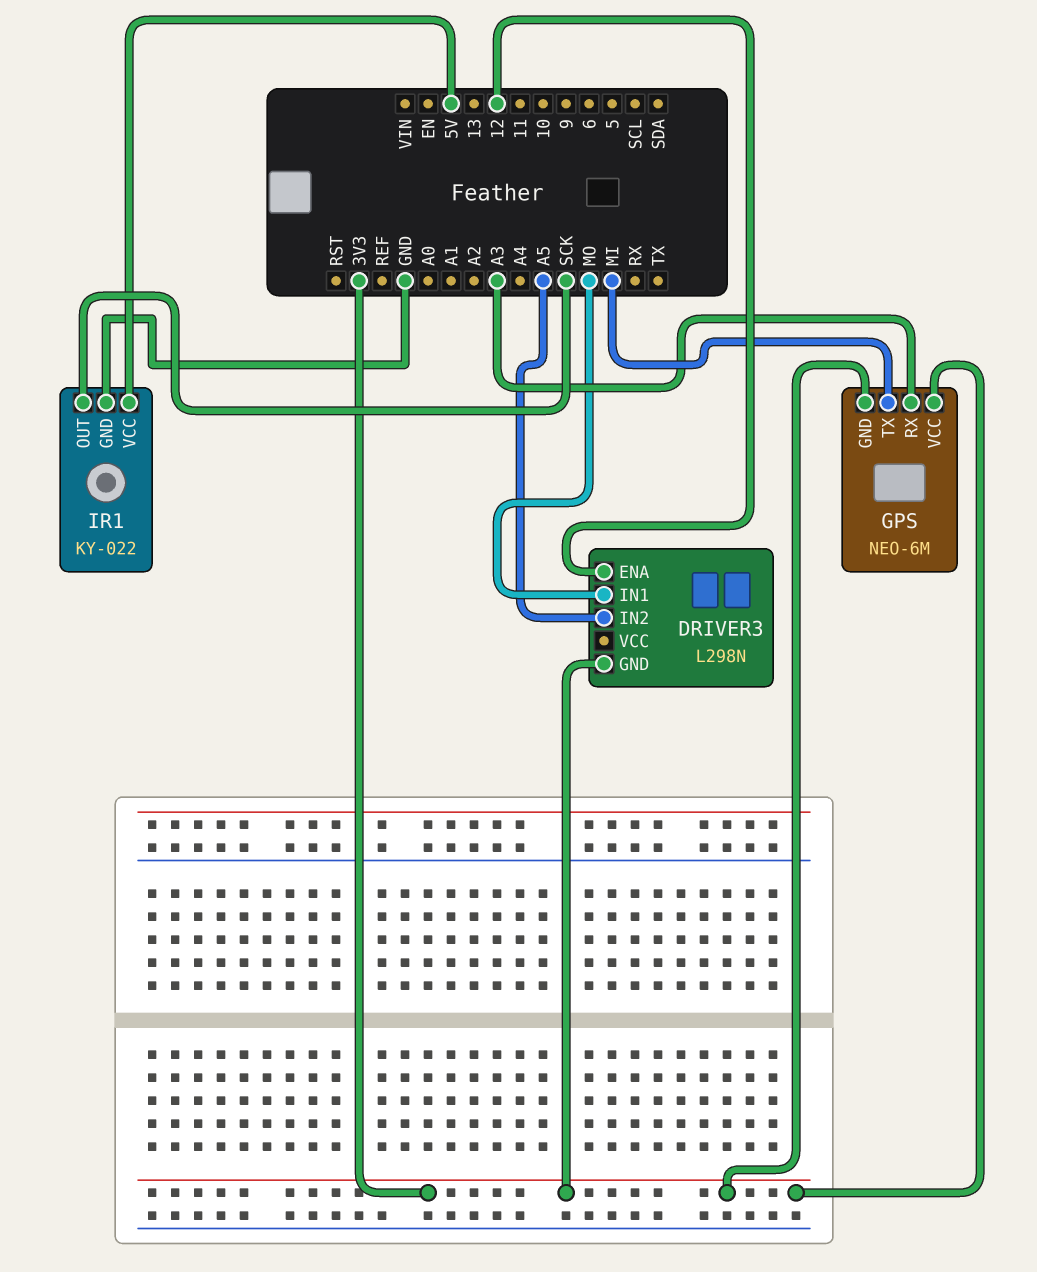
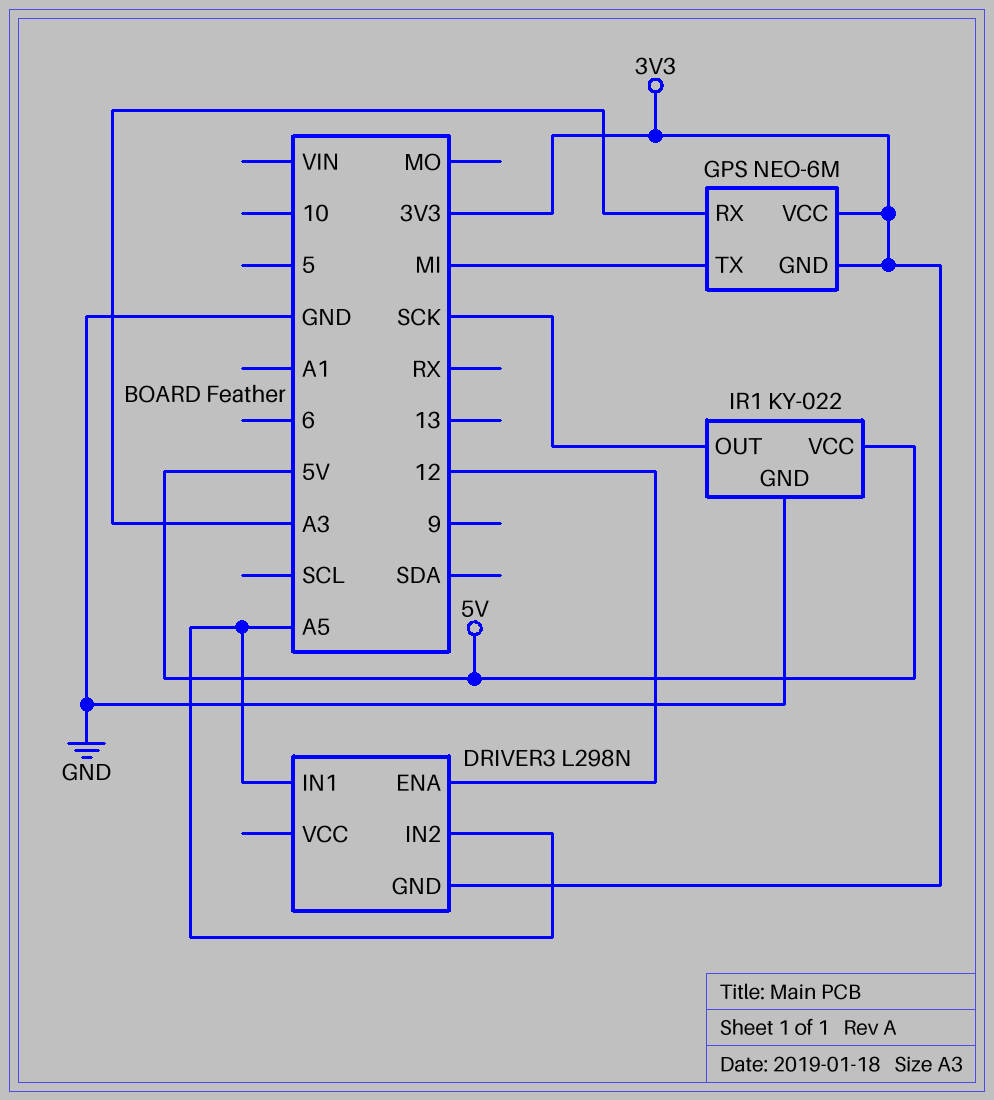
DRIVER3 pin IN1: MO -> A5

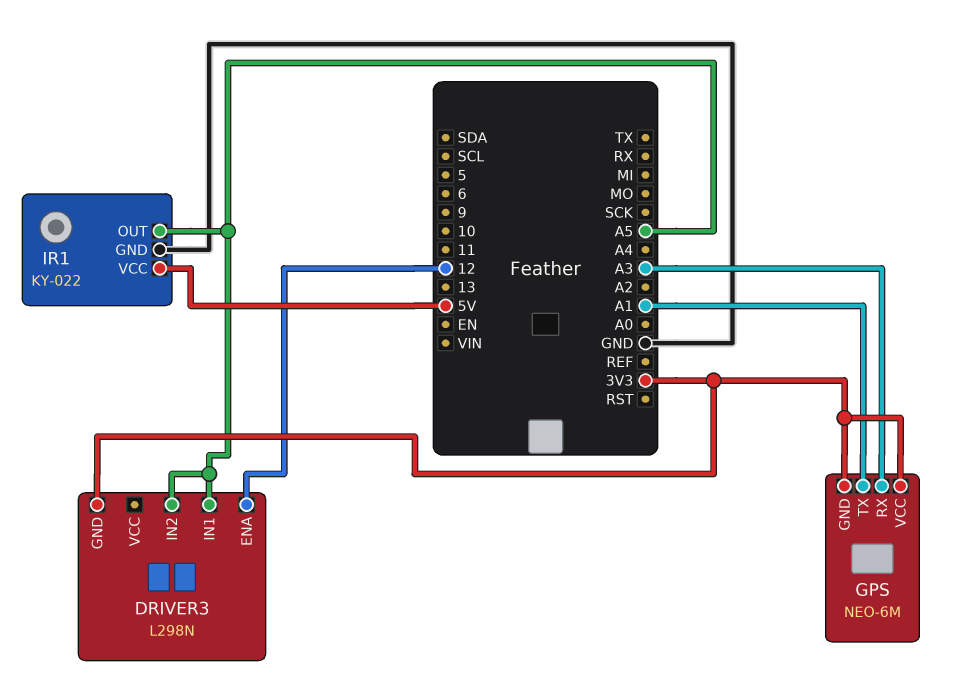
GPS pin TX: MI -> A1
IR1 pin OUT: SCK -> A5

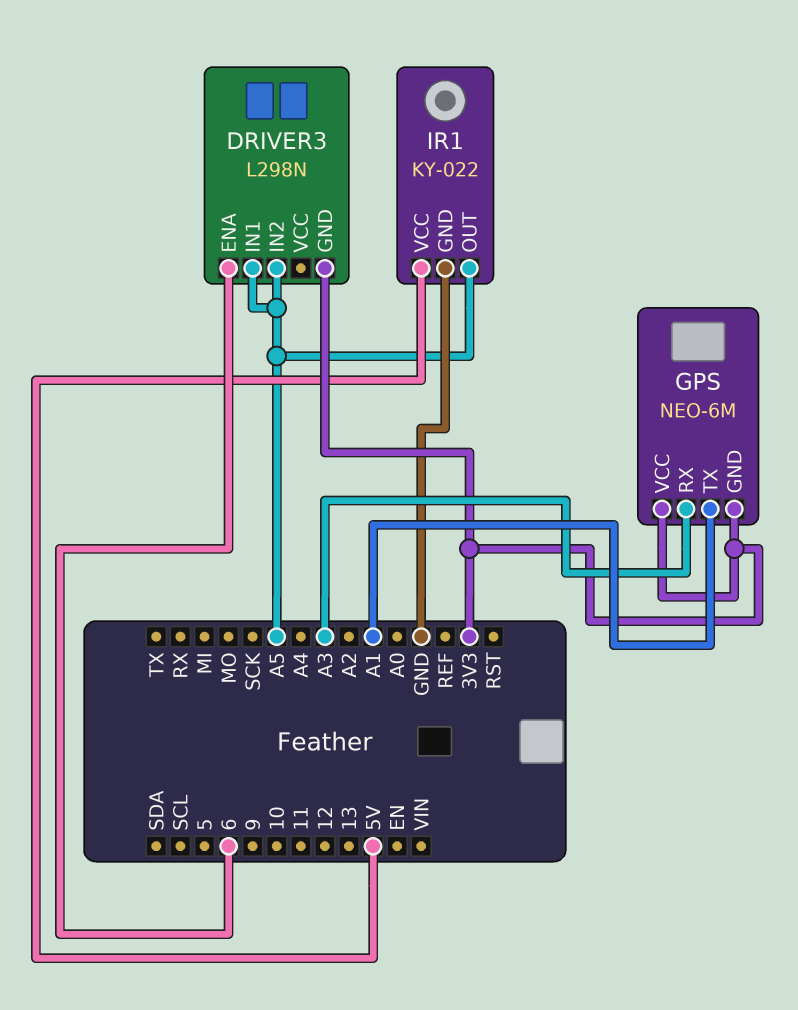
DRIVER3 pin ENA: 12 -> 6

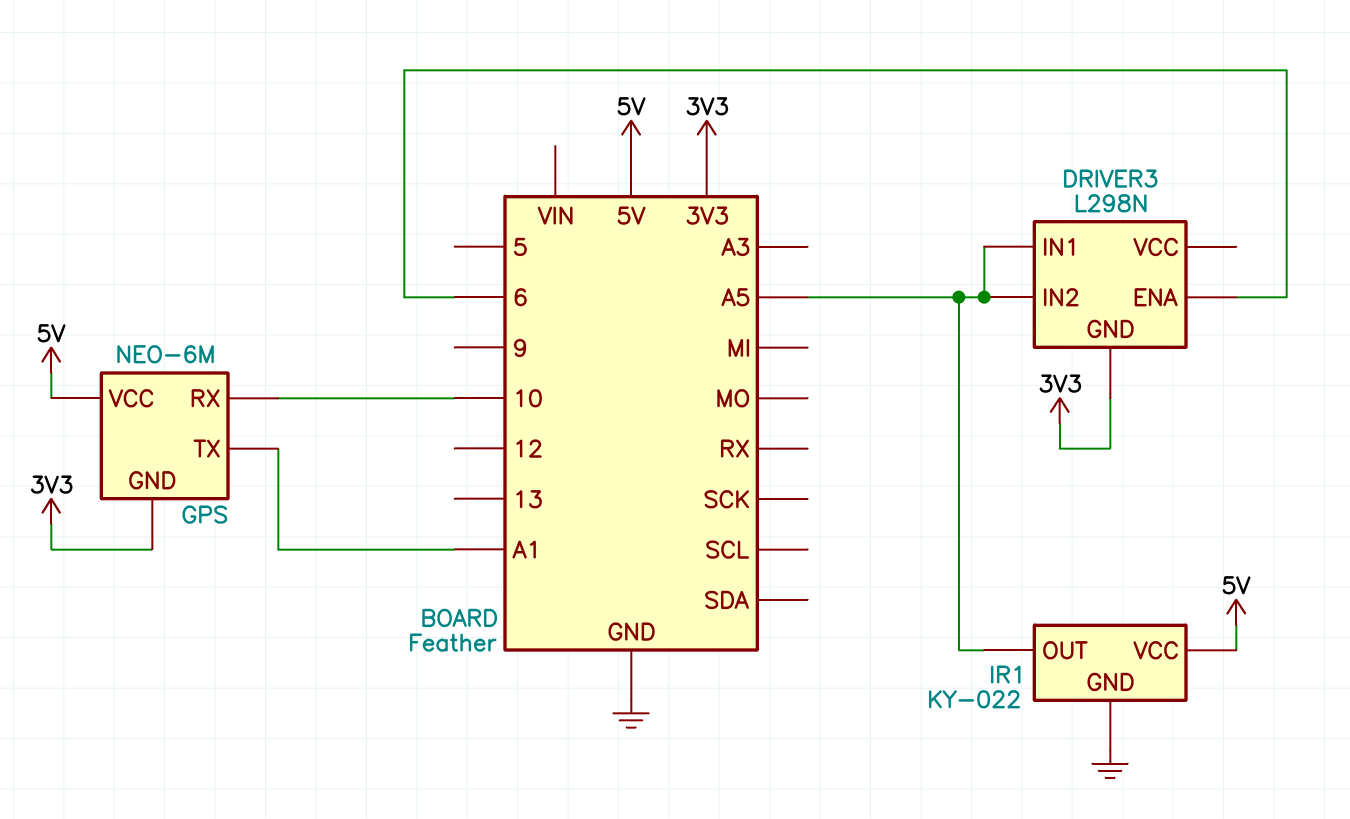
GPS pin RX: A3 -> 10
GPS pin VCC: 3V3 -> 5V

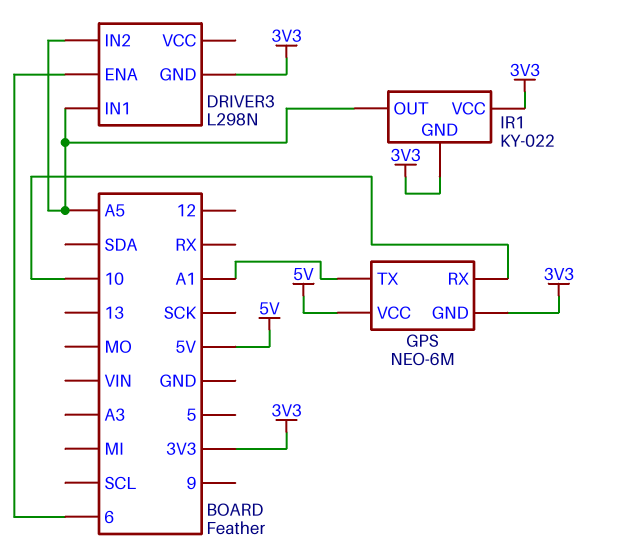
IR1 pin GND: GND -> 3V3
IR1 pin VCC: 5V -> 3V3

